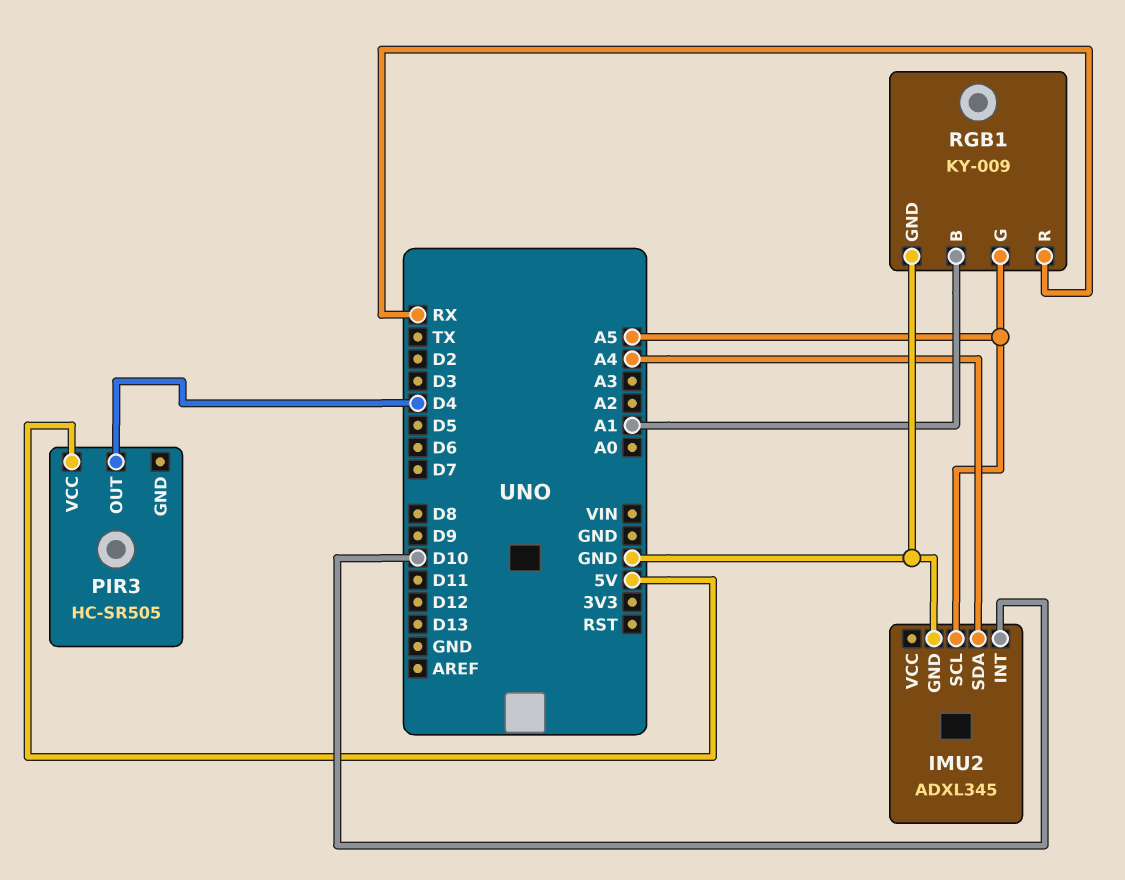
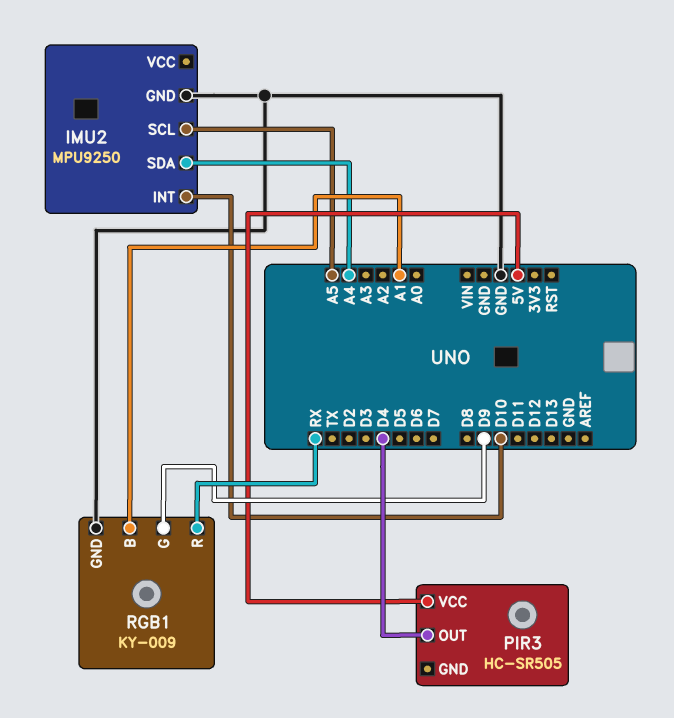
IMU2: ADXL345 -> MPU9250
RGB1 pin G: A5 -> D9

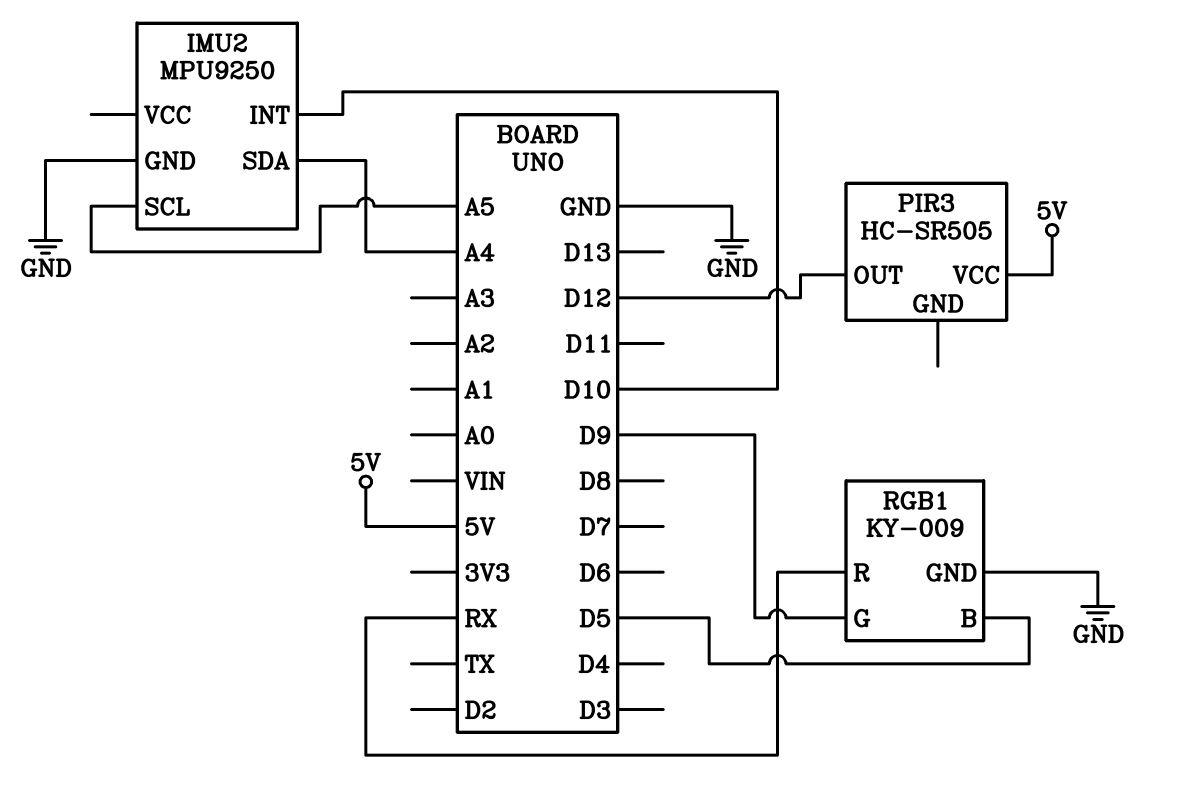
PIR3 pin OUT: D4 -> D12
RGB1 pin B: A1 -> D5

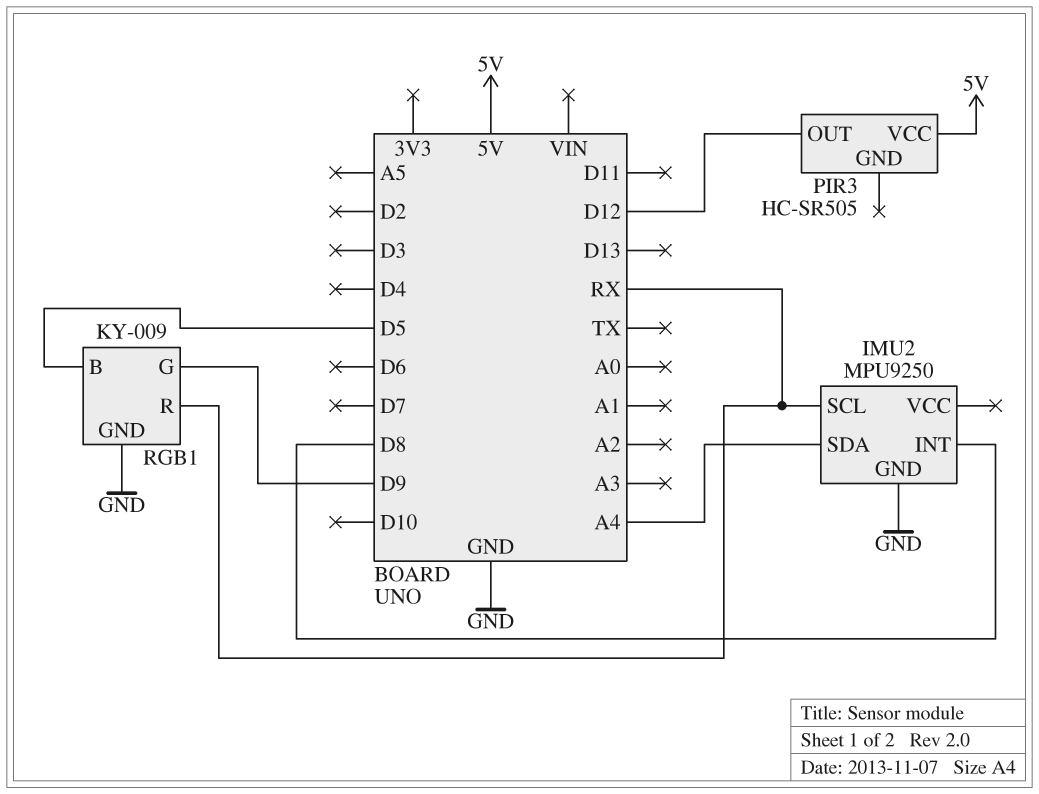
IMU2 pin INT: D10 -> D8
IMU2 pin SCL: A5 -> RX

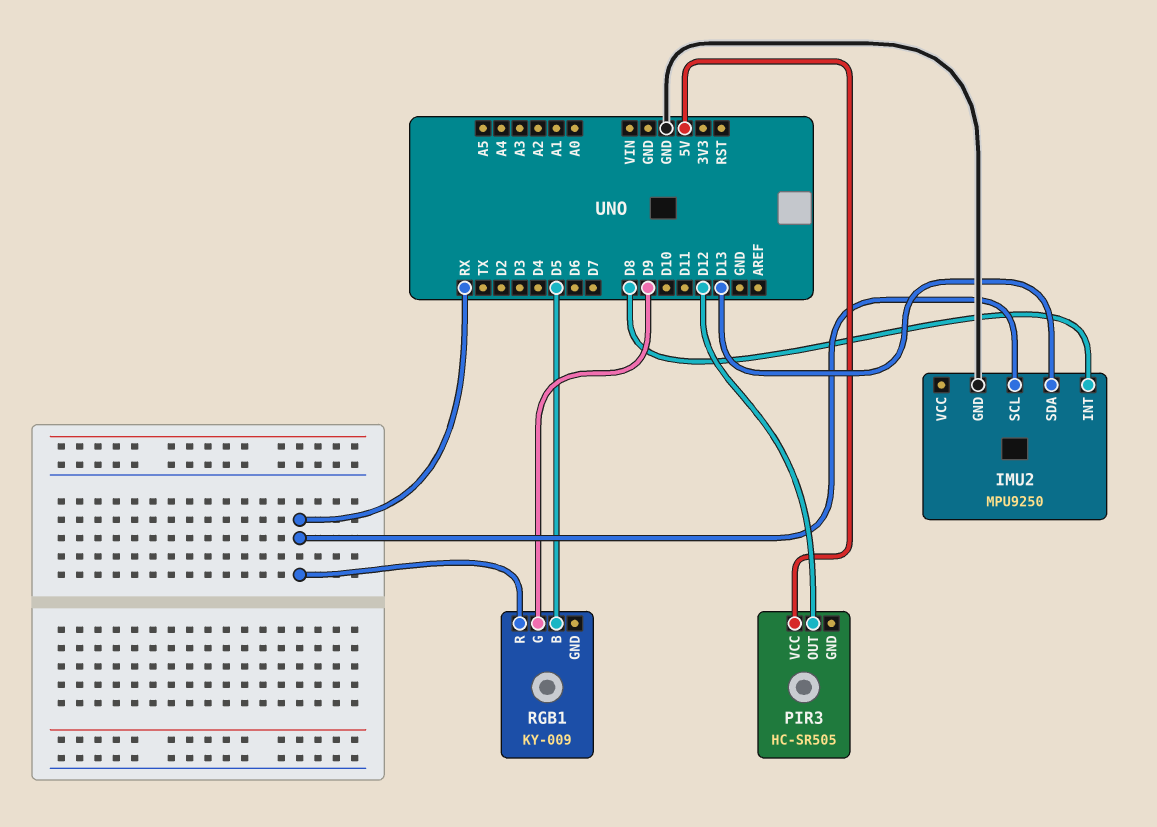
IMU2 pin SDA: A4 -> D13
RGB1 pin GND: GND -> none

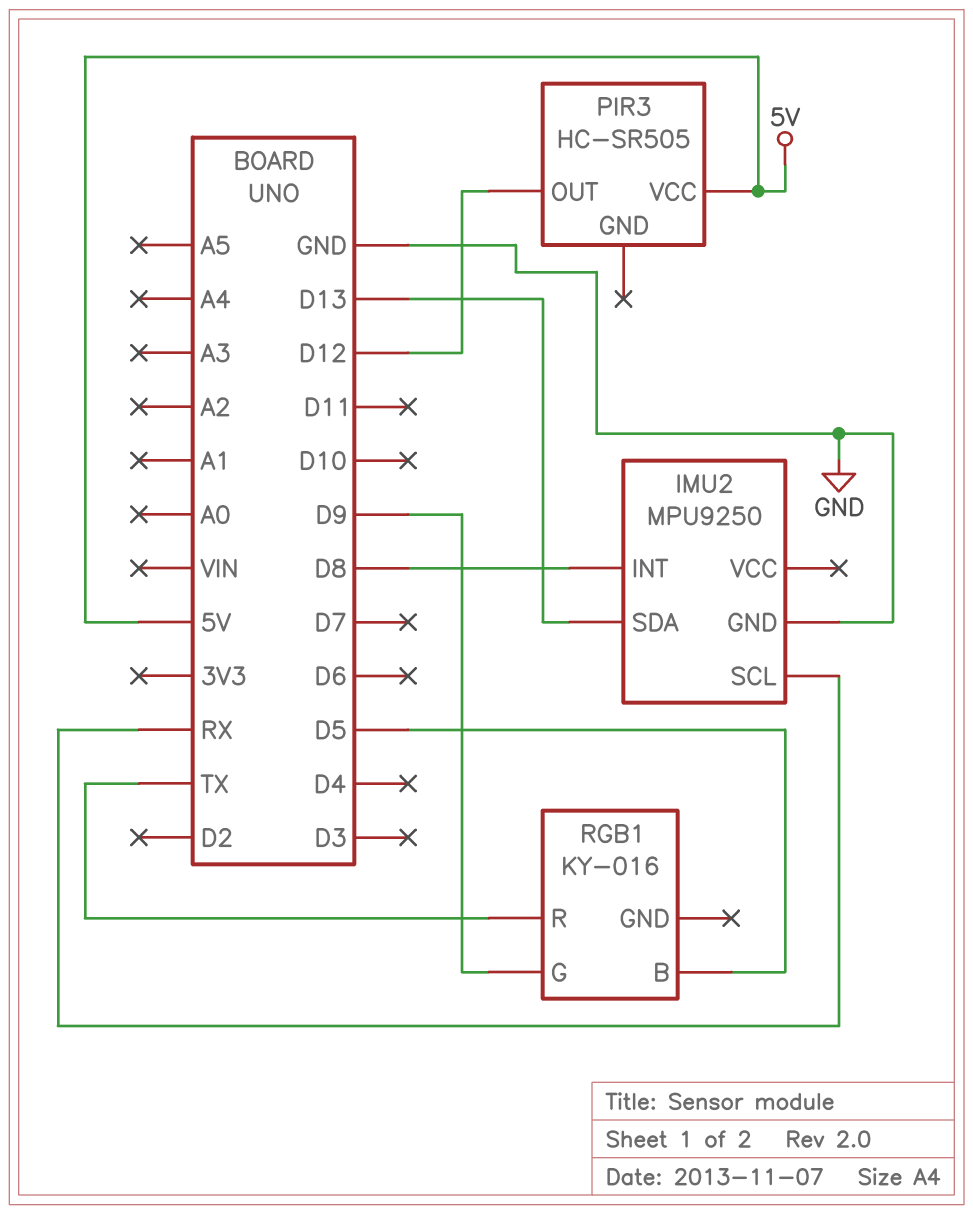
RGB1: KY-009 -> KY-016
RGB1 pin R: RX -> TX

